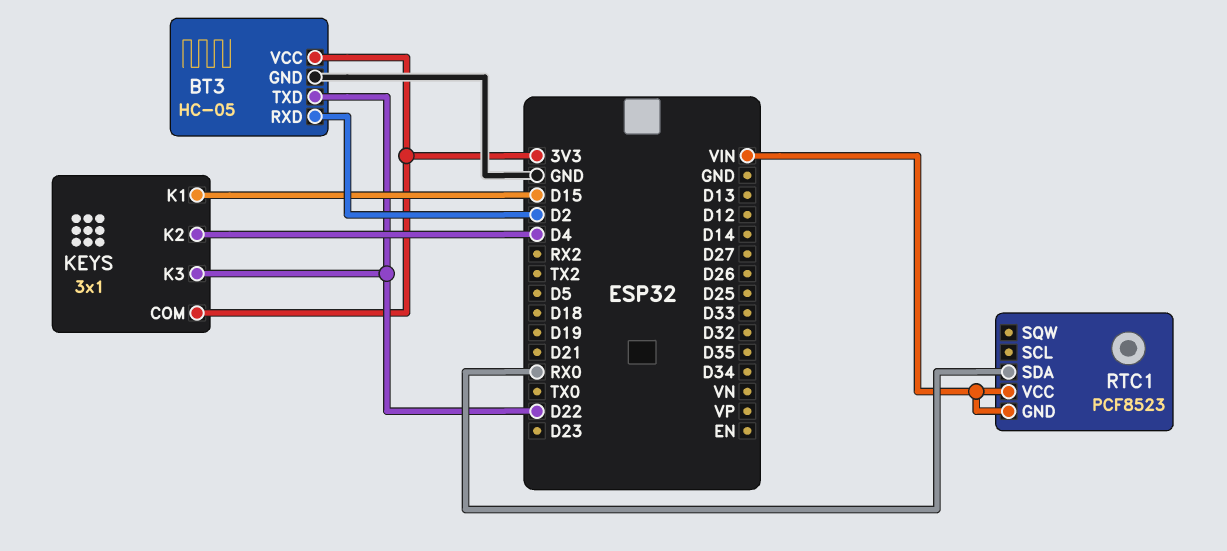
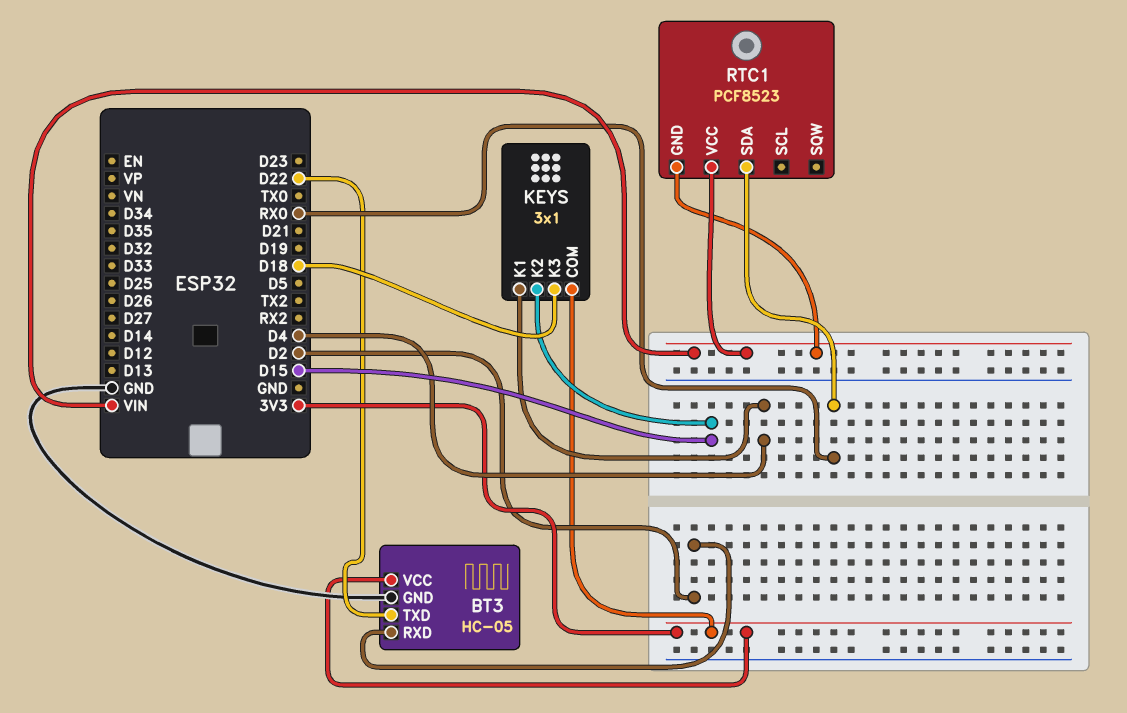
KEYS pin K1: D15 -> D4
KEYS pin K2: D4 -> D15
KEYS pin K3: D22 -> D18

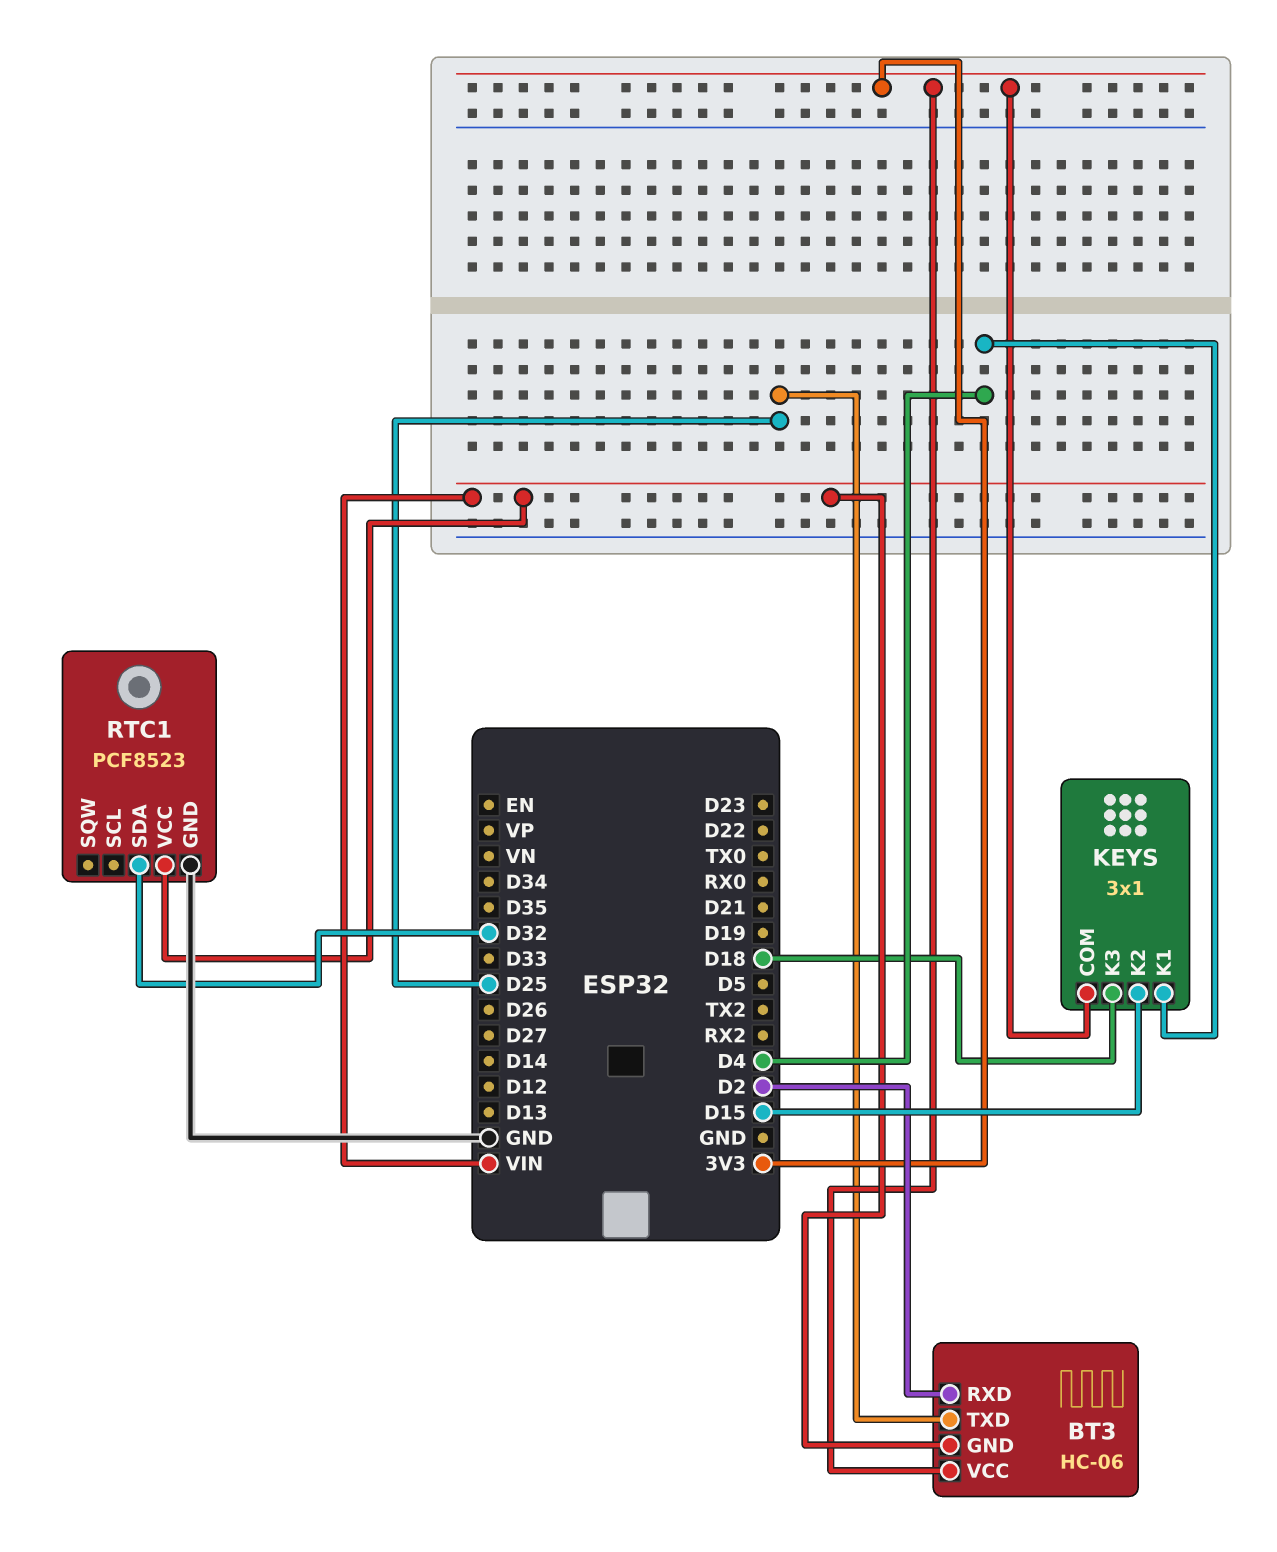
BT3: HC-05 -> HC-06
BT3 pin GND: GND -> VIN
BT3 pin TXD: D22 -> D25
RTC1 pin GND: VIN -> GND
RTC1 pin SDA: RX0 -> D32

